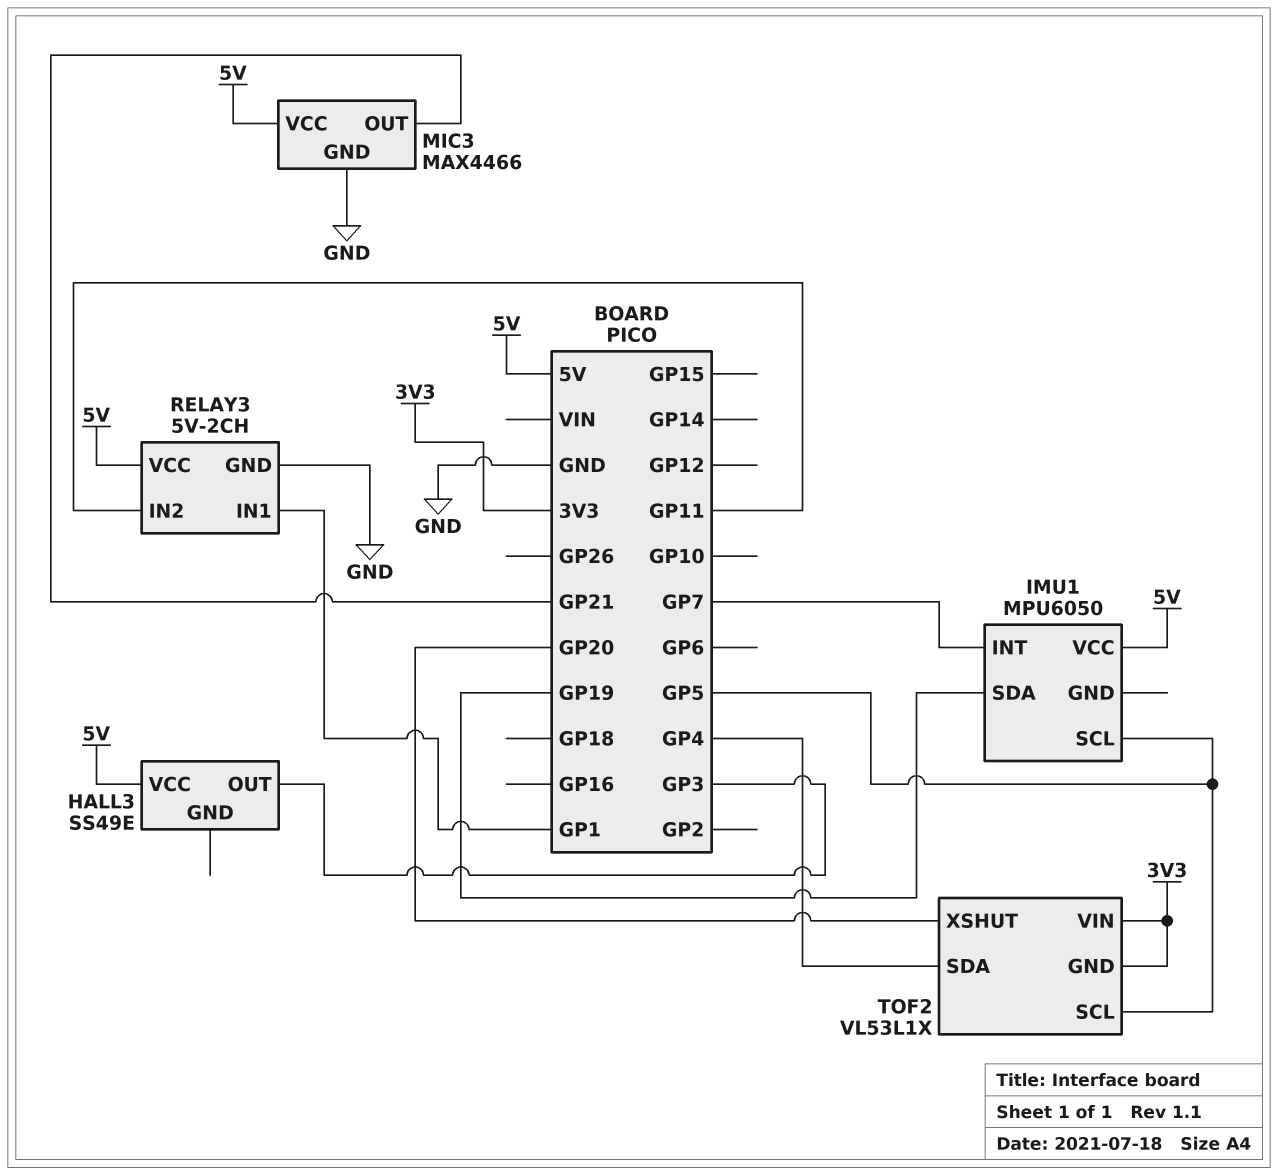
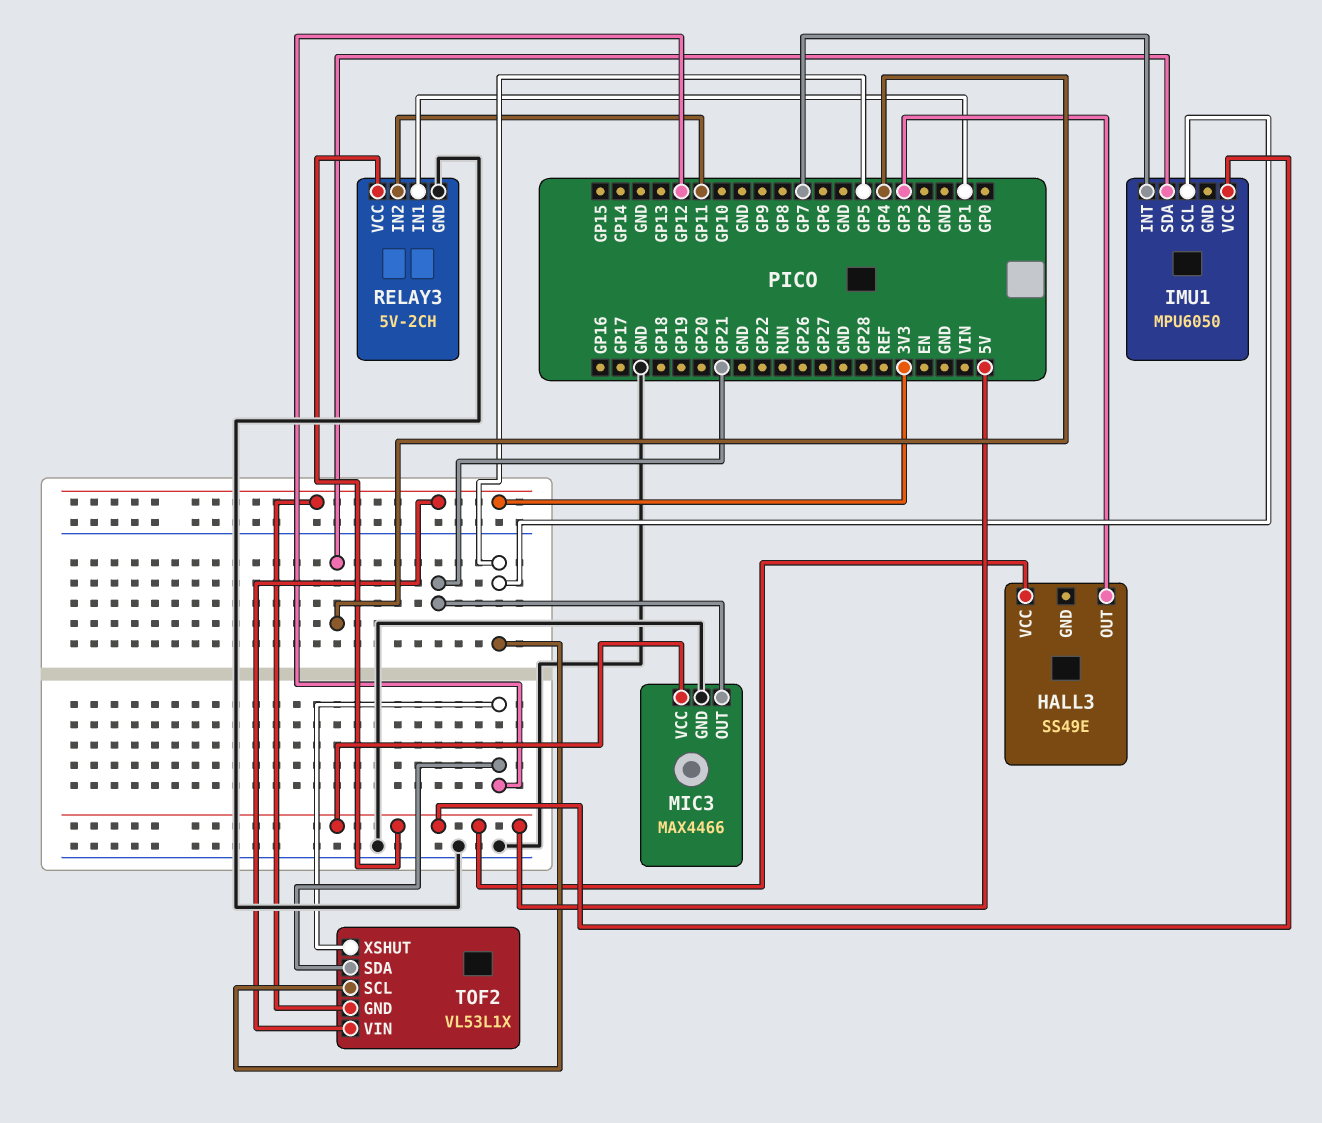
IMU1 pin SDA: GP19 -> GP4
TOF2 pin SDA: GP4 -> GP12
TOF2 pin XSHUT: GP20 -> GP12

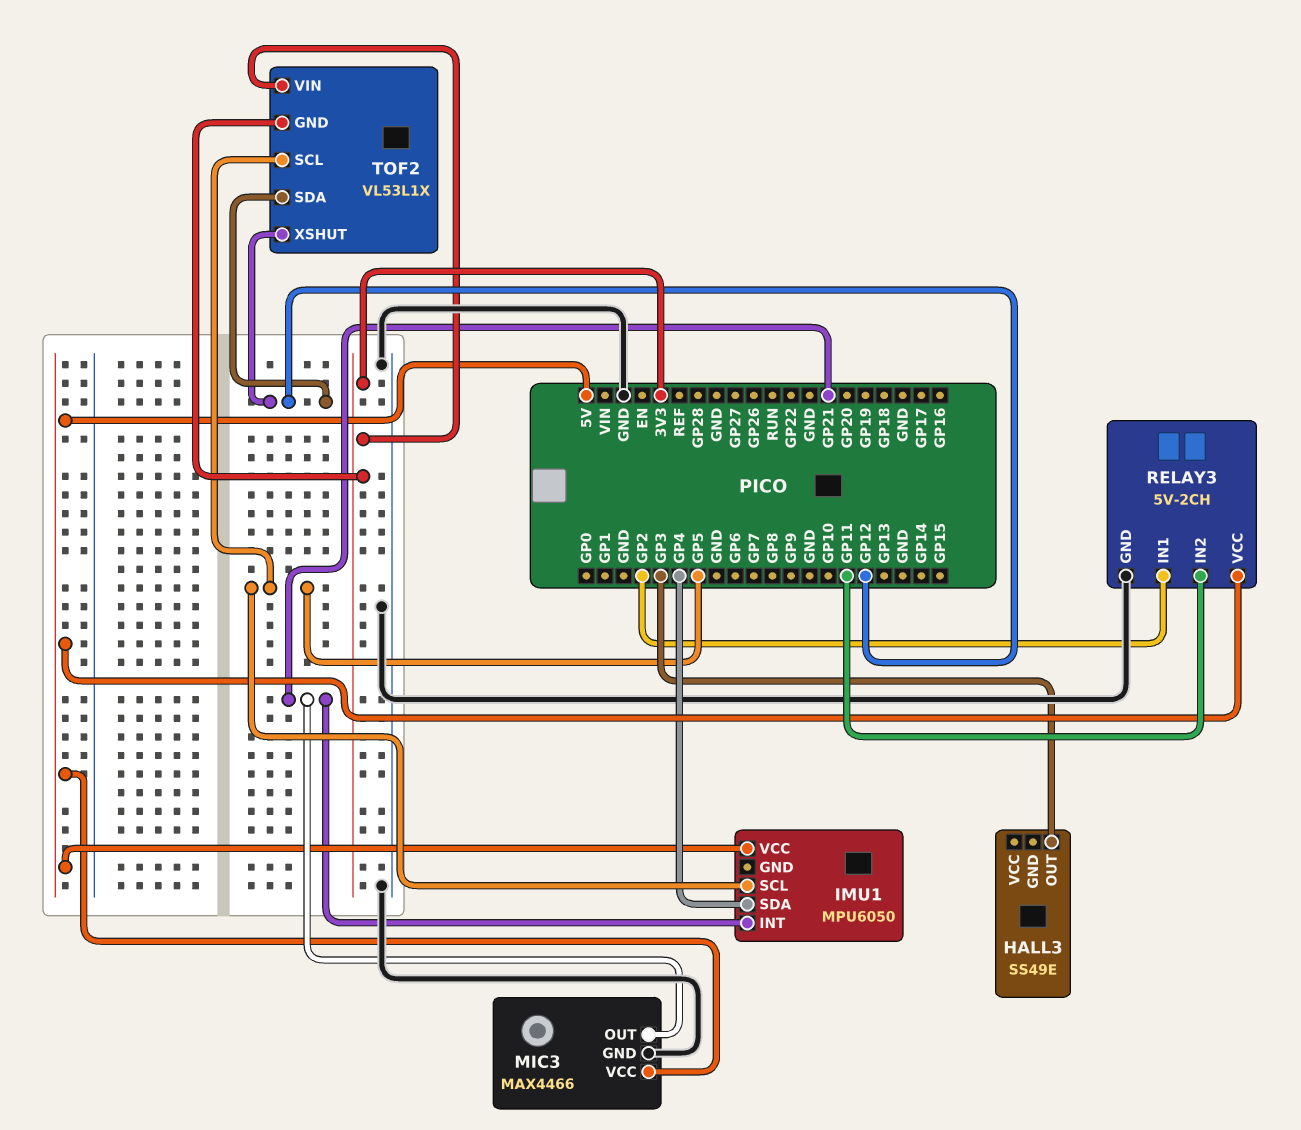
HALL3 pin VCC: 5V -> none
IMU1 pin INT: GP7 -> GP21
RELAY3 pin IN1: GP1 -> GP2

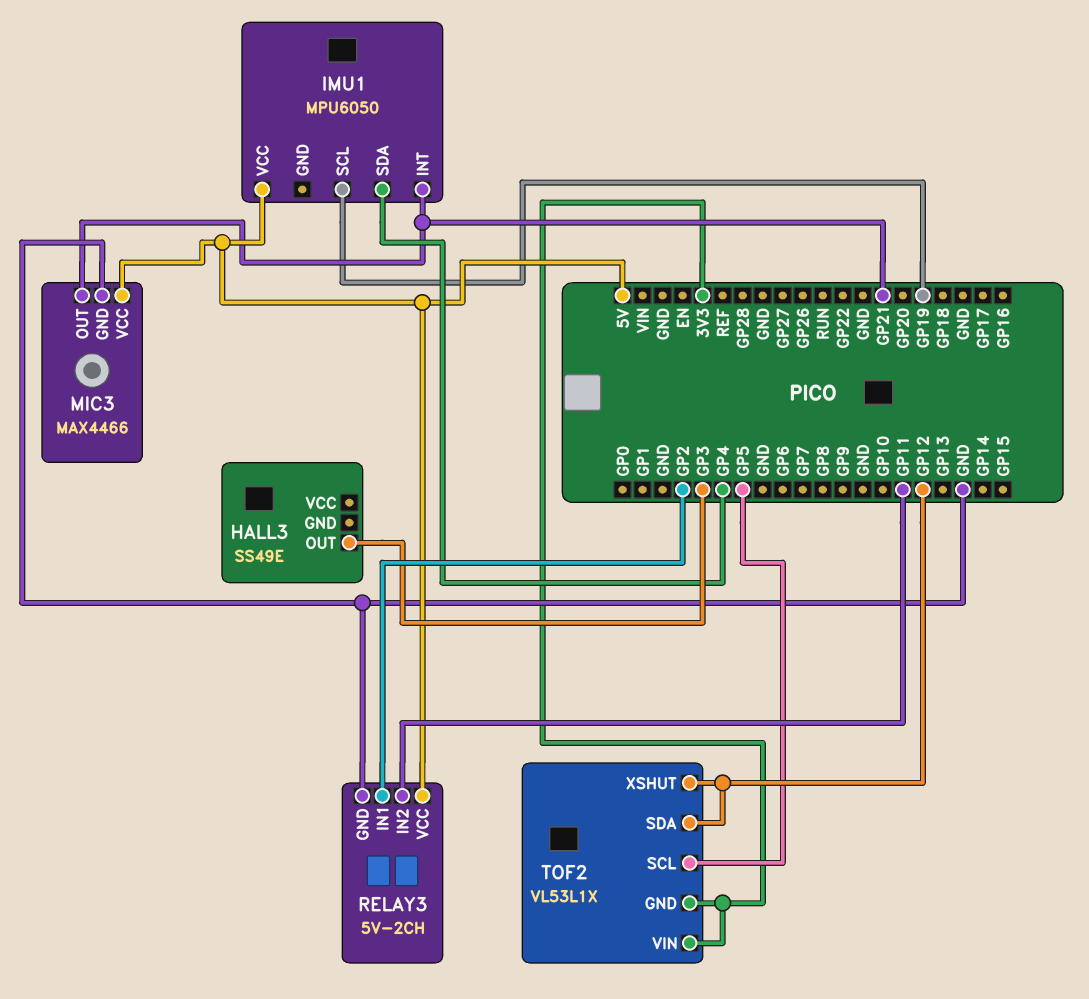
IMU1 pin SCL: GP5 -> GP19

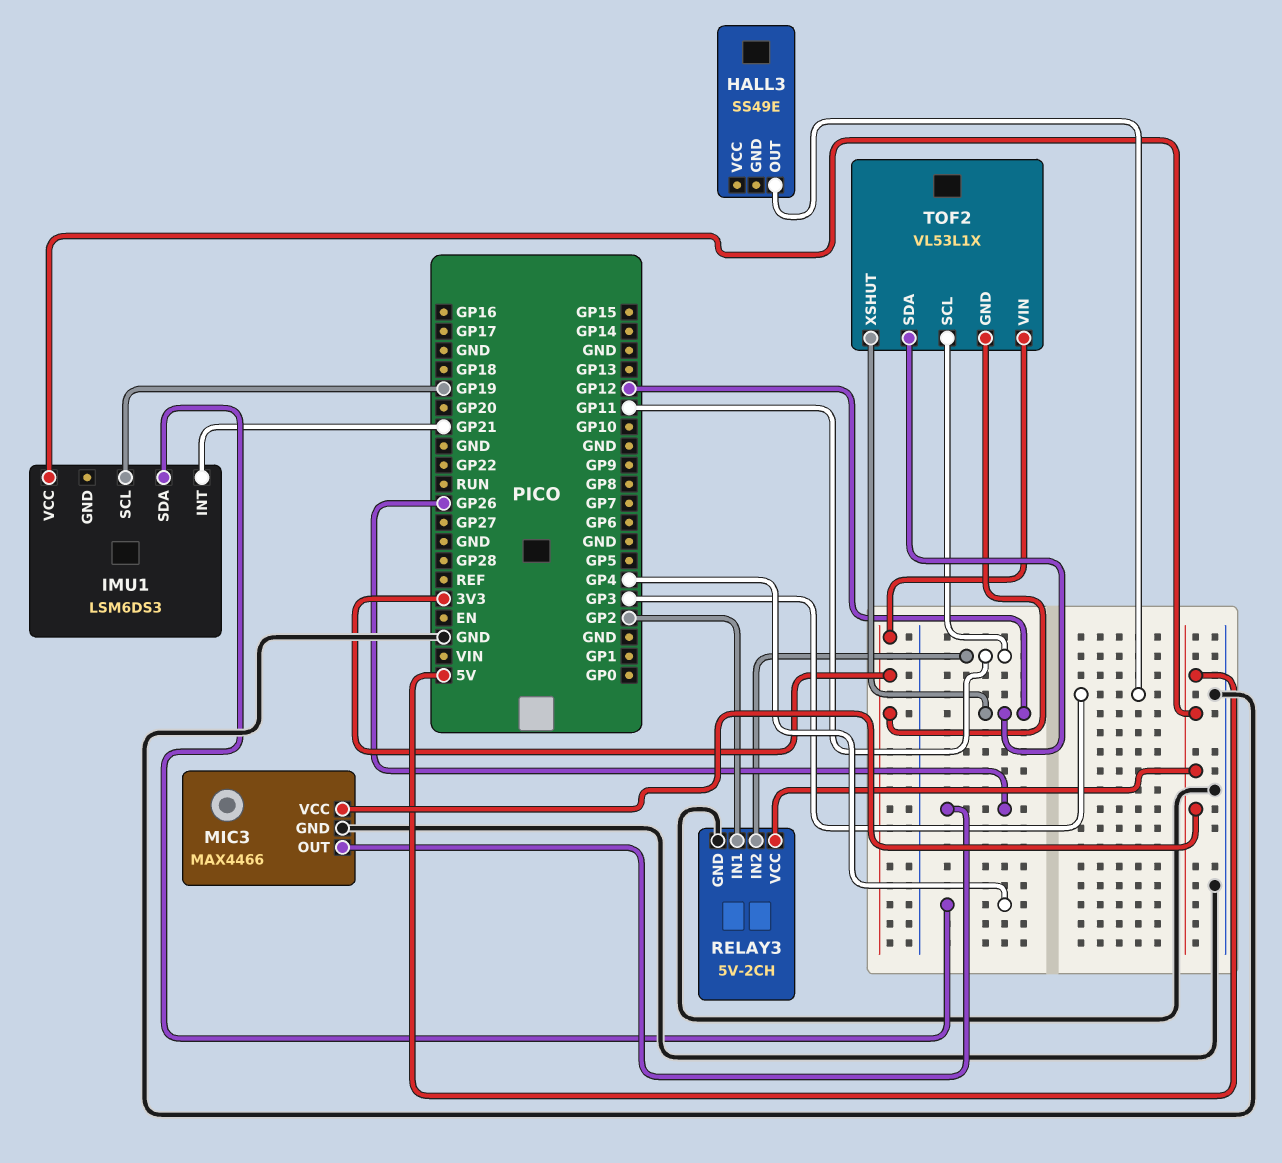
IMU1: MPU6050 -> LSM6DS3
MIC3 pin OUT: GP21 -> GP26
TOF2 pin SCL: GP5 -> GP11

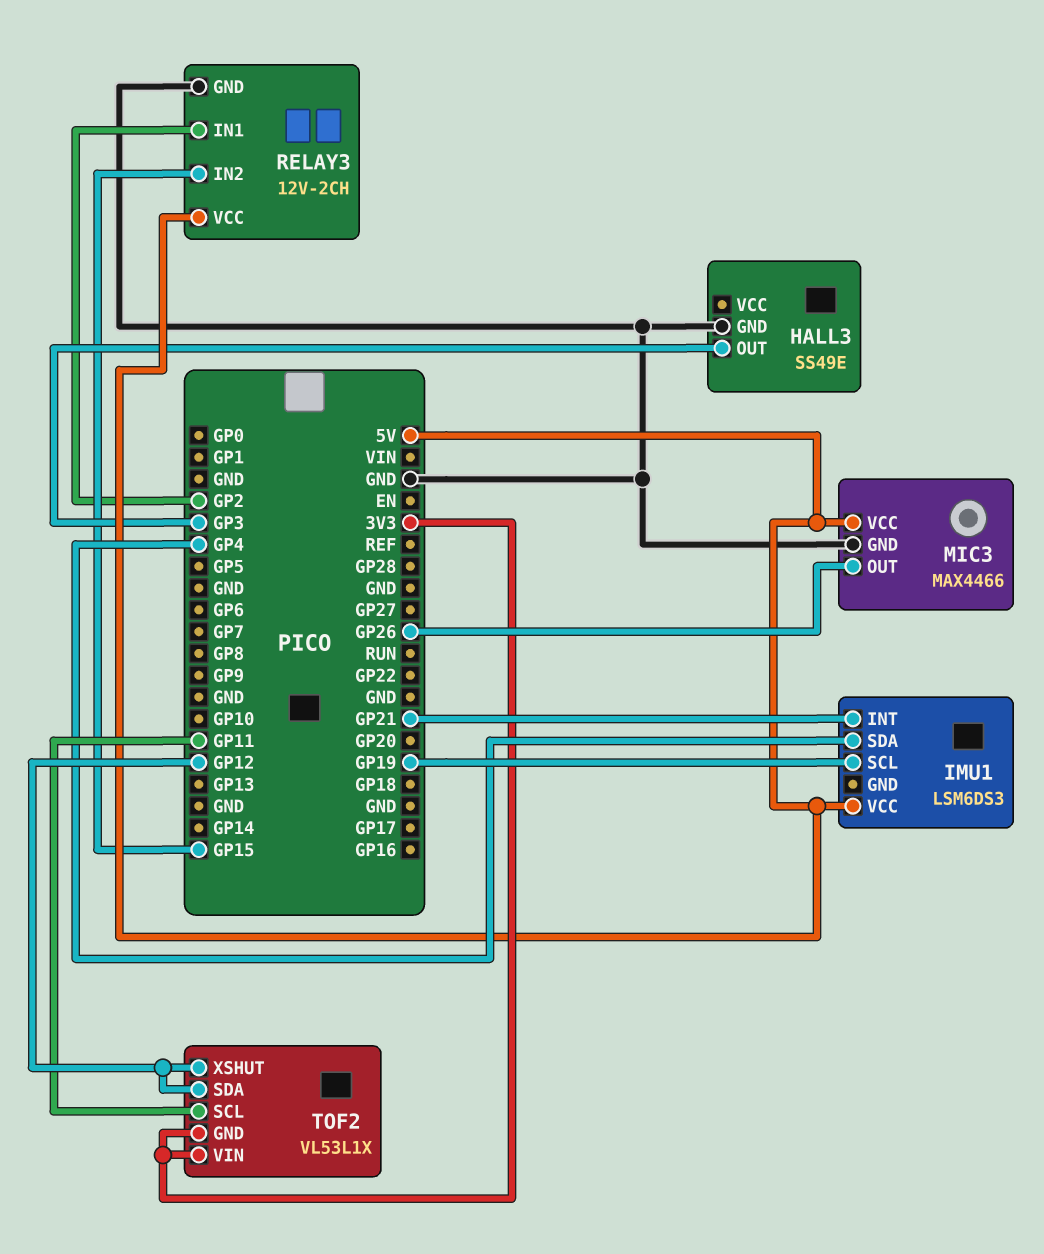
HALL3 pin GND: none -> GND
RELAY3: 5V-2CH -> 12V-2CH
RELAY3 pin IN2: GP11 -> GP15

